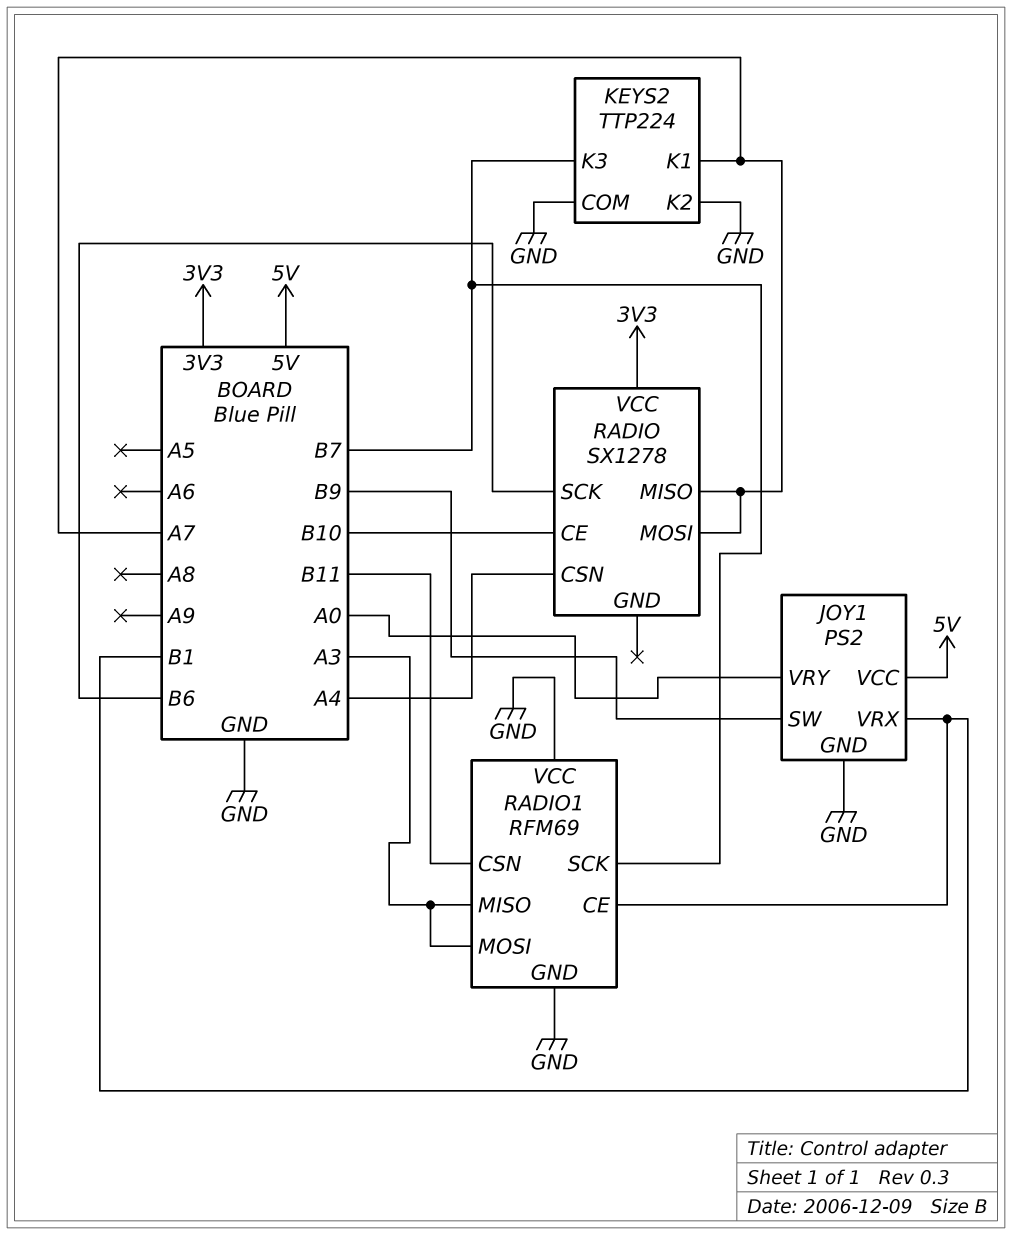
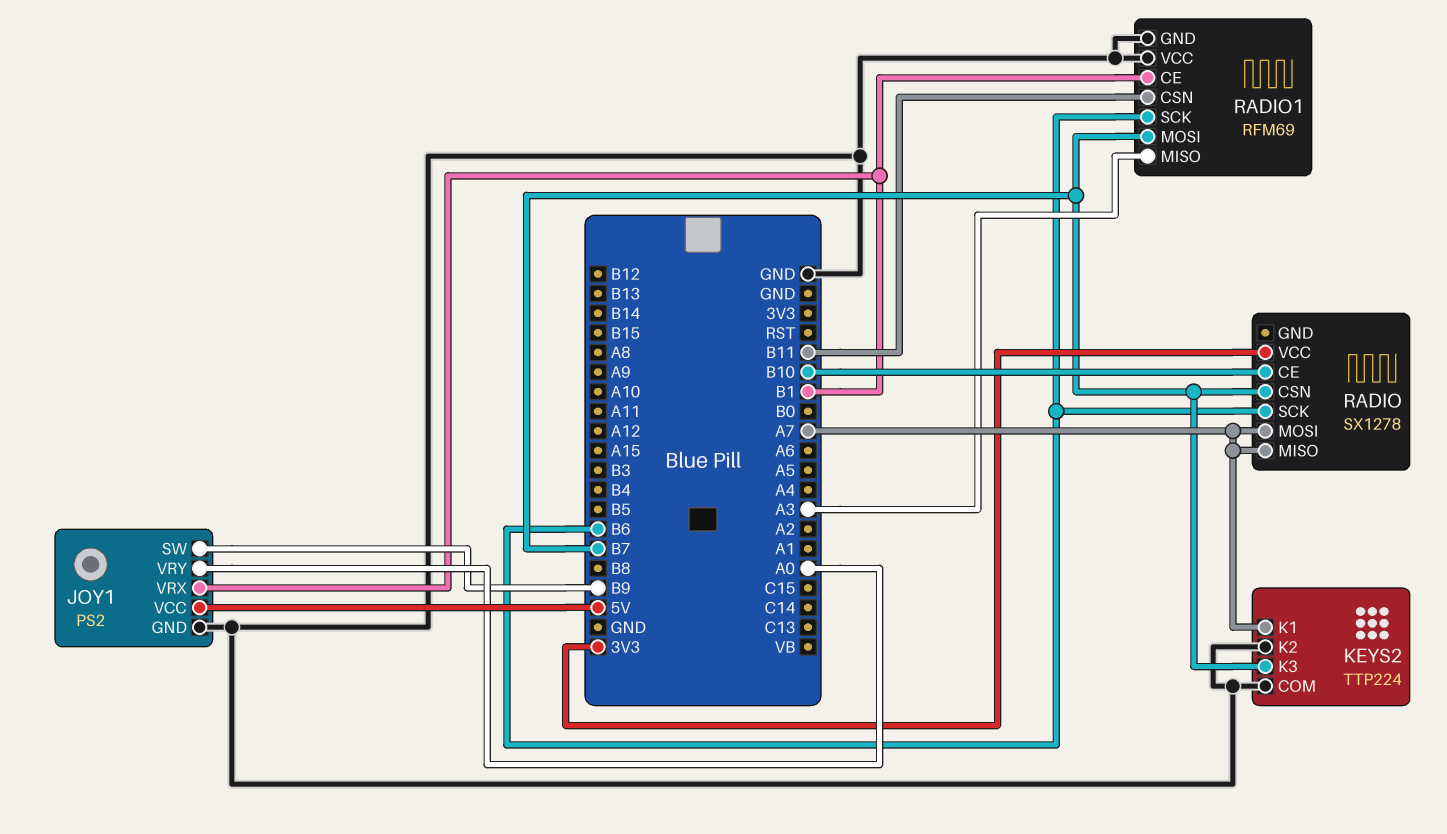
RADIO pin CSN: A4 -> B7
RADIO1 pin MOSI: A3 -> B7
RADIO1 pin SCK: B7 -> B6

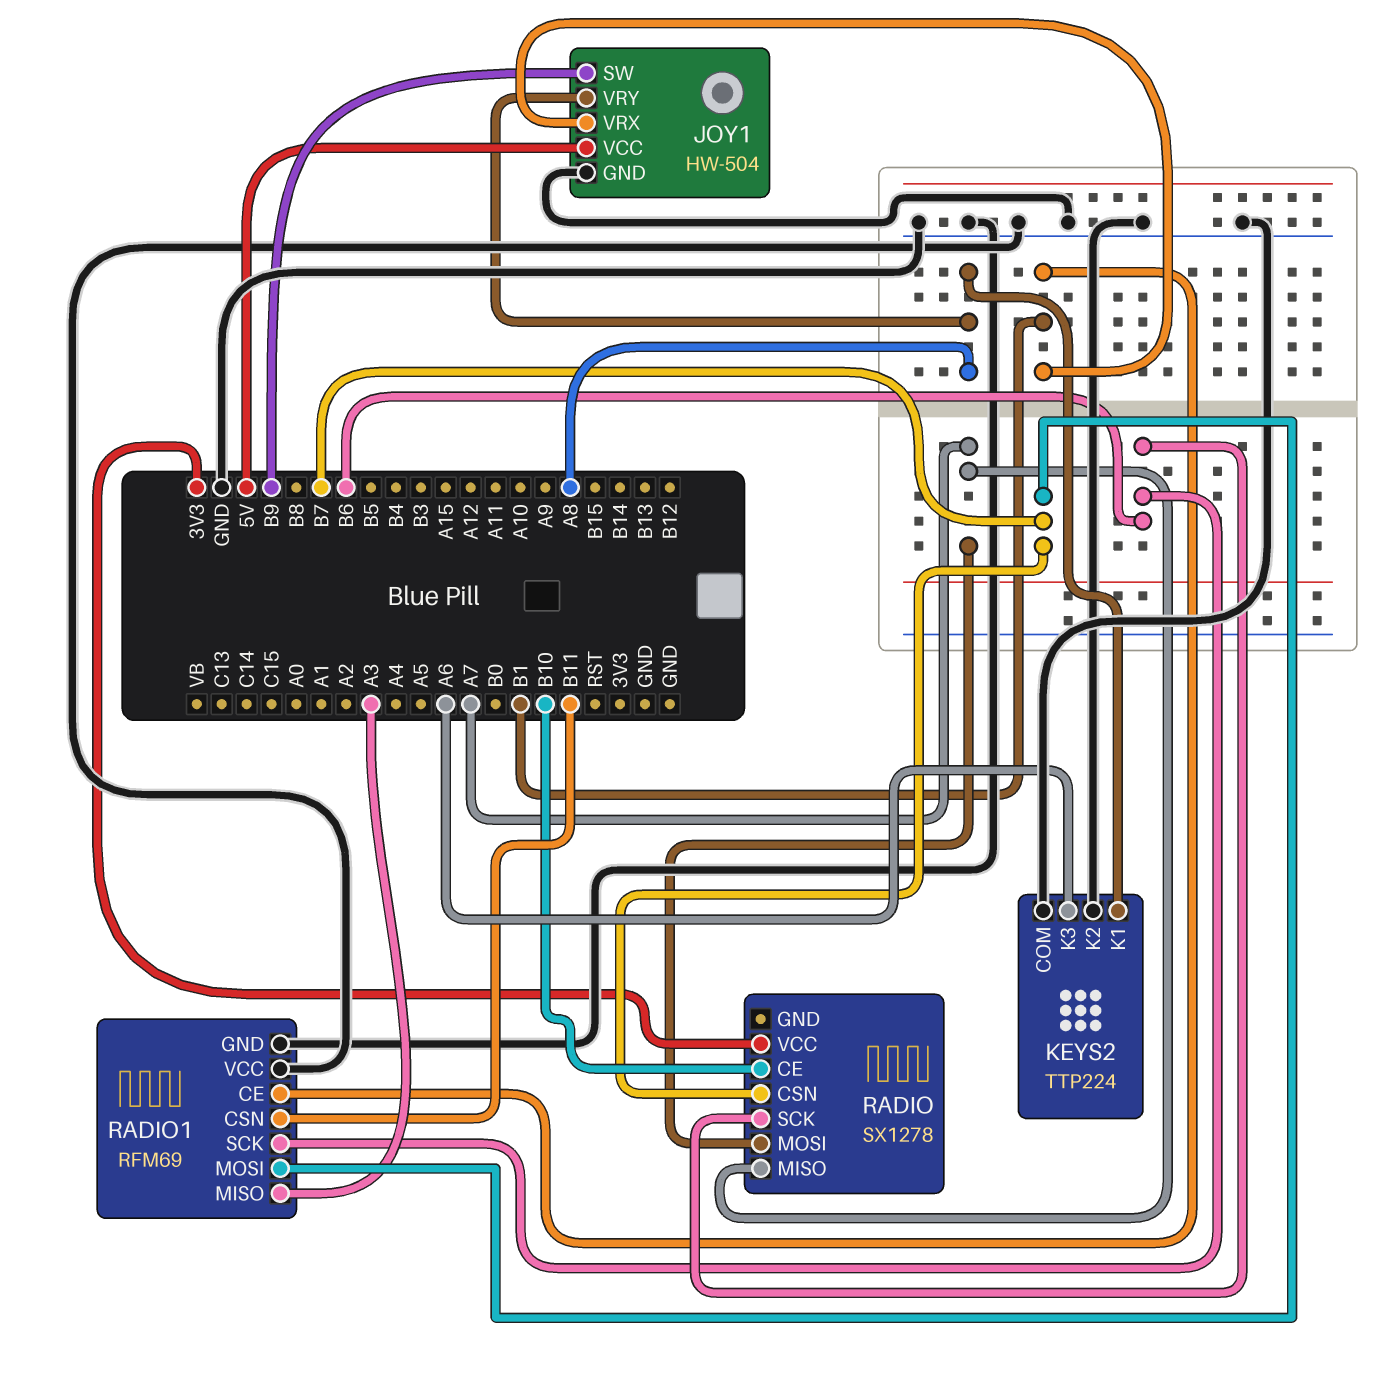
JOY1: PS2 -> HW-504
JOY1 pin VRY: A0 -> A8
KEYS2 pin K1: A7 -> A8
KEYS2 pin K3: B7 -> A6

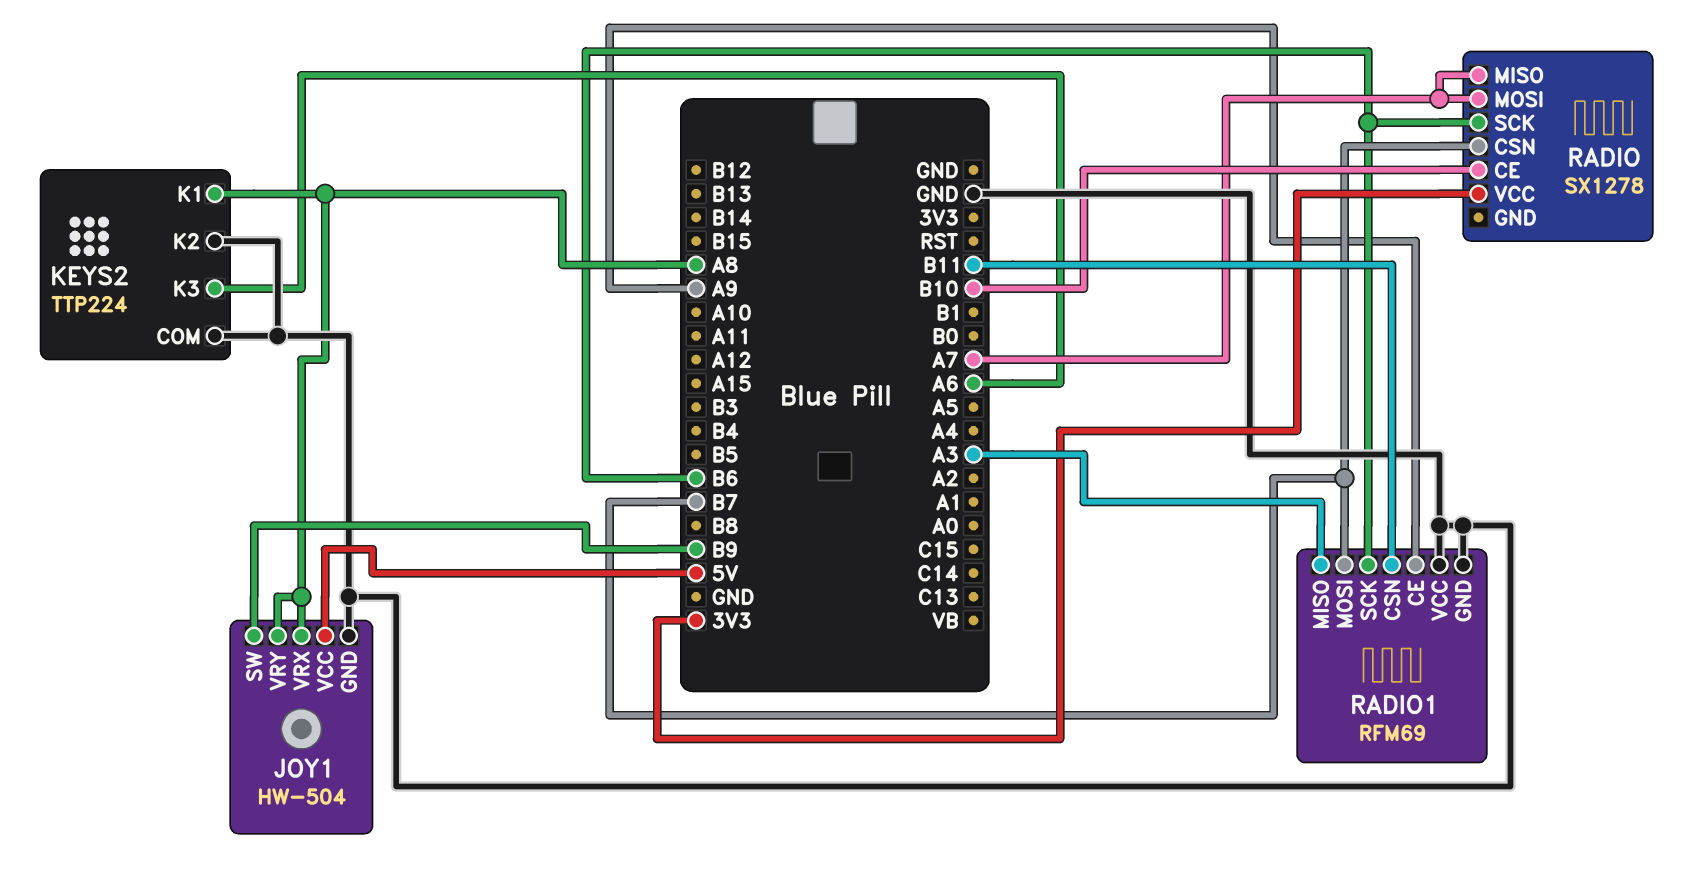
JOY1 pin VRX: B1 -> A8
RADIO1 pin CE: B1 -> A9

